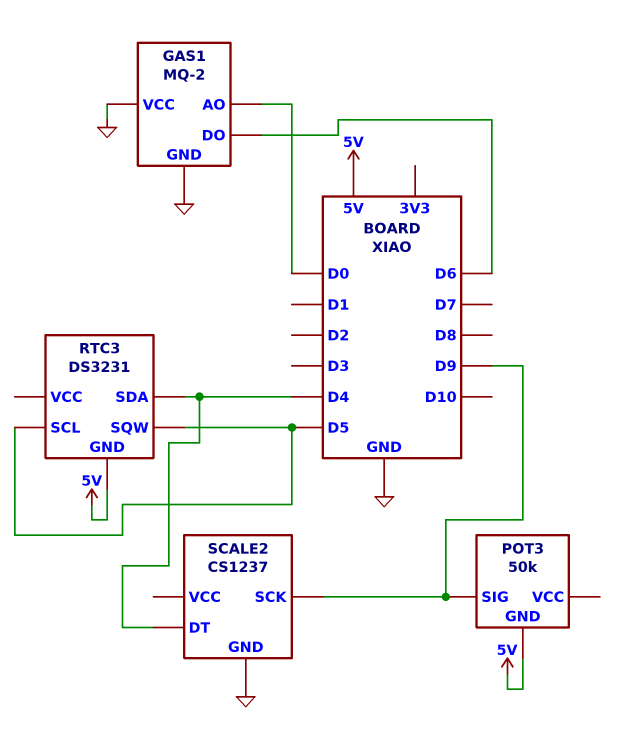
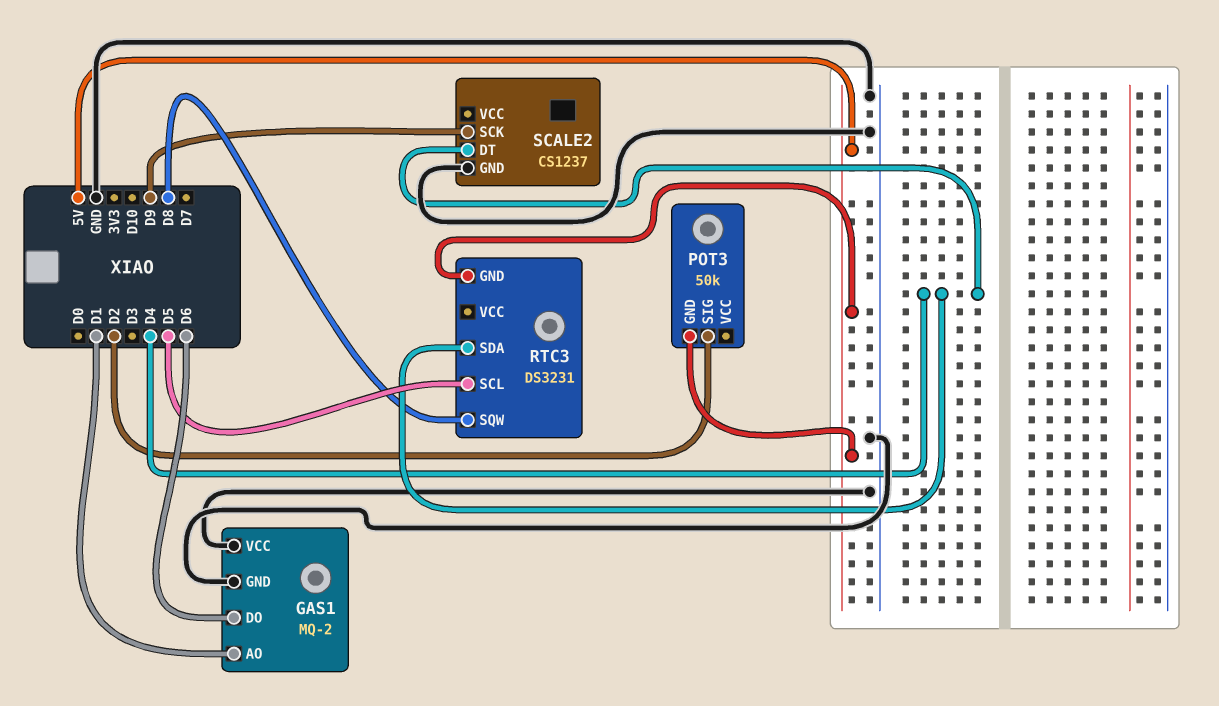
GAS1 pin AO: D0 -> D1
POT3 pin SIG: D9 -> D2
RTC3 pin SQW: D5 -> D8

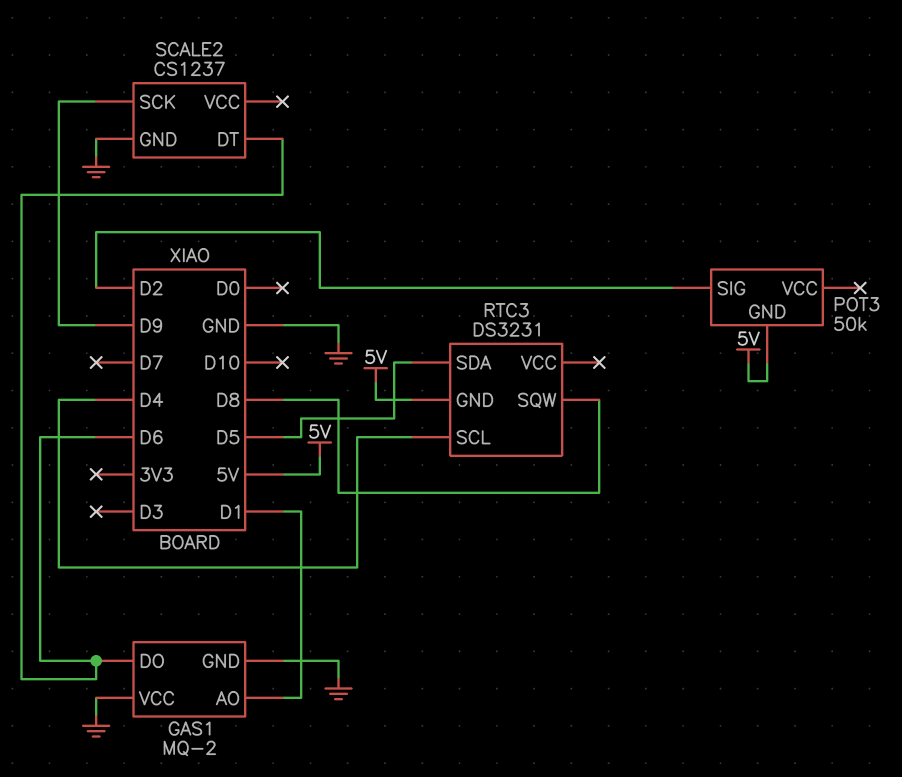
RTC3 pin SCL: D5 -> D4
RTC3 pin SDA: D4 -> D5
SCALE2 pin DT: D4 -> D6

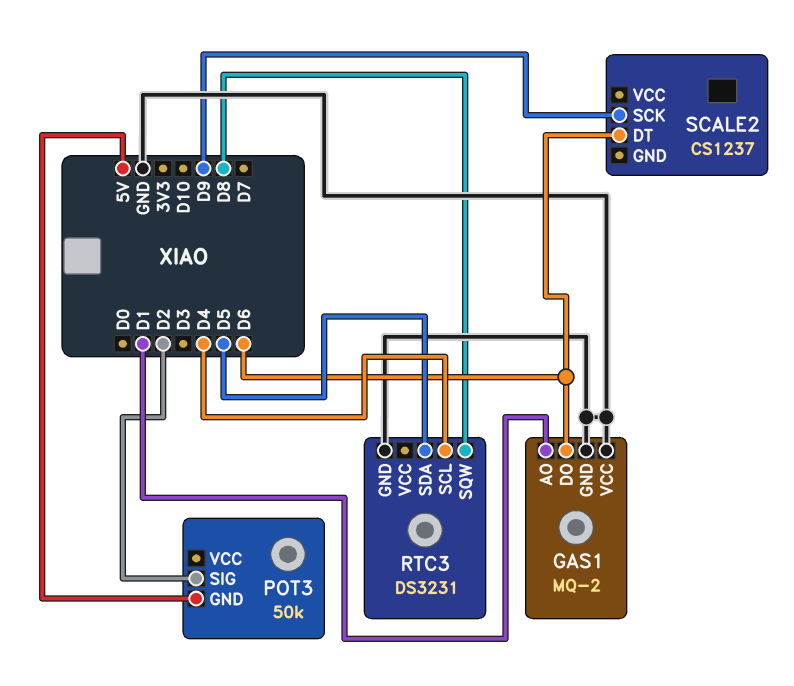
RTC3 pin GND: 5V -> GND
SCALE2 pin GND: GND -> none

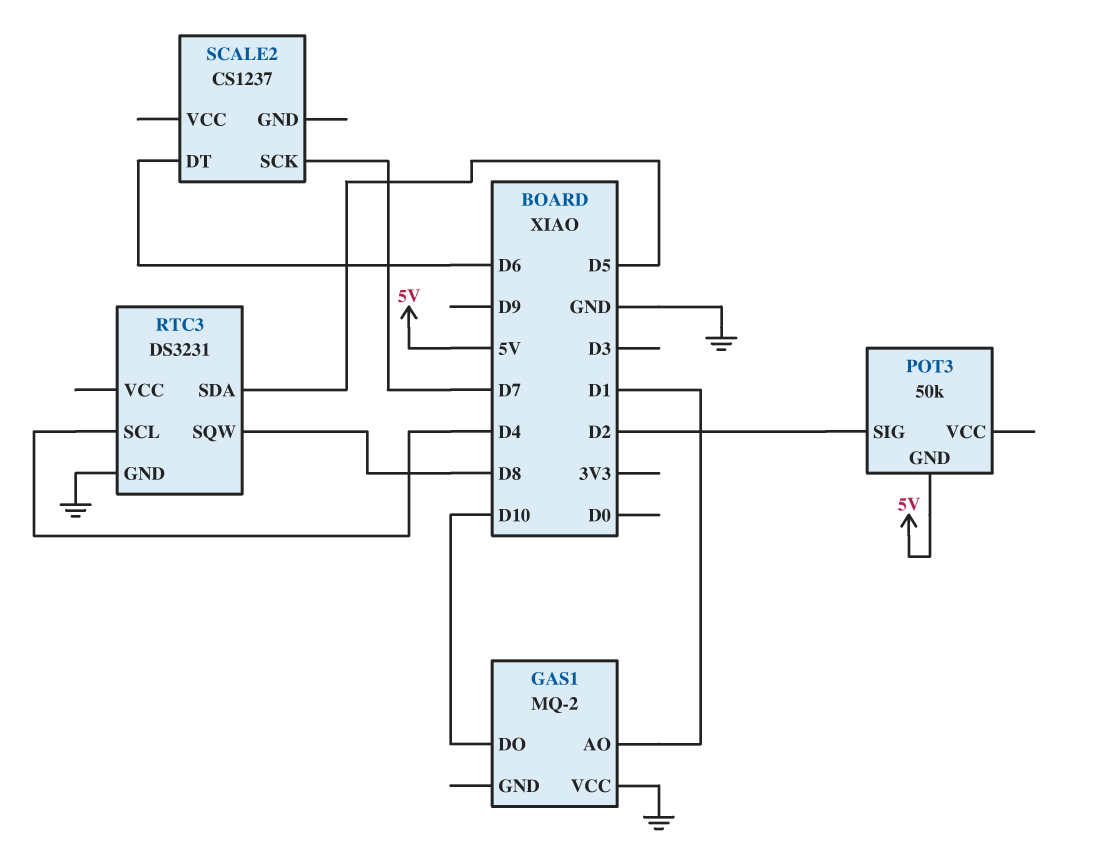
GAS1 pin DO: D6 -> D10
GAS1 pin GND: GND -> none
SCALE2 pin SCK: D9 -> D7

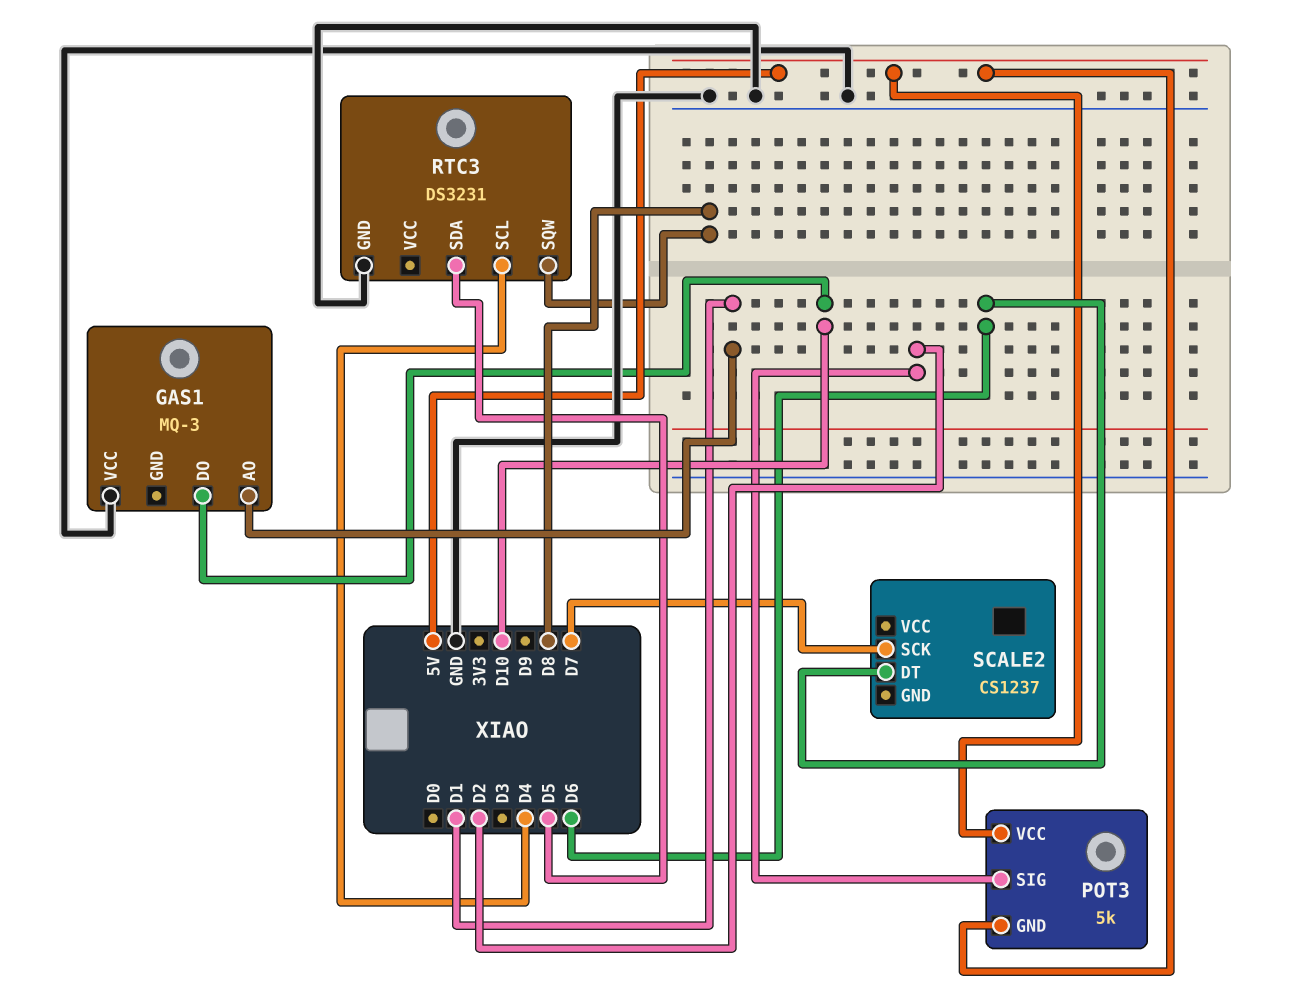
GAS1: MQ-2 -> MQ-3
POT3: 50k -> 5k
POT3 pin VCC: none -> 5V

